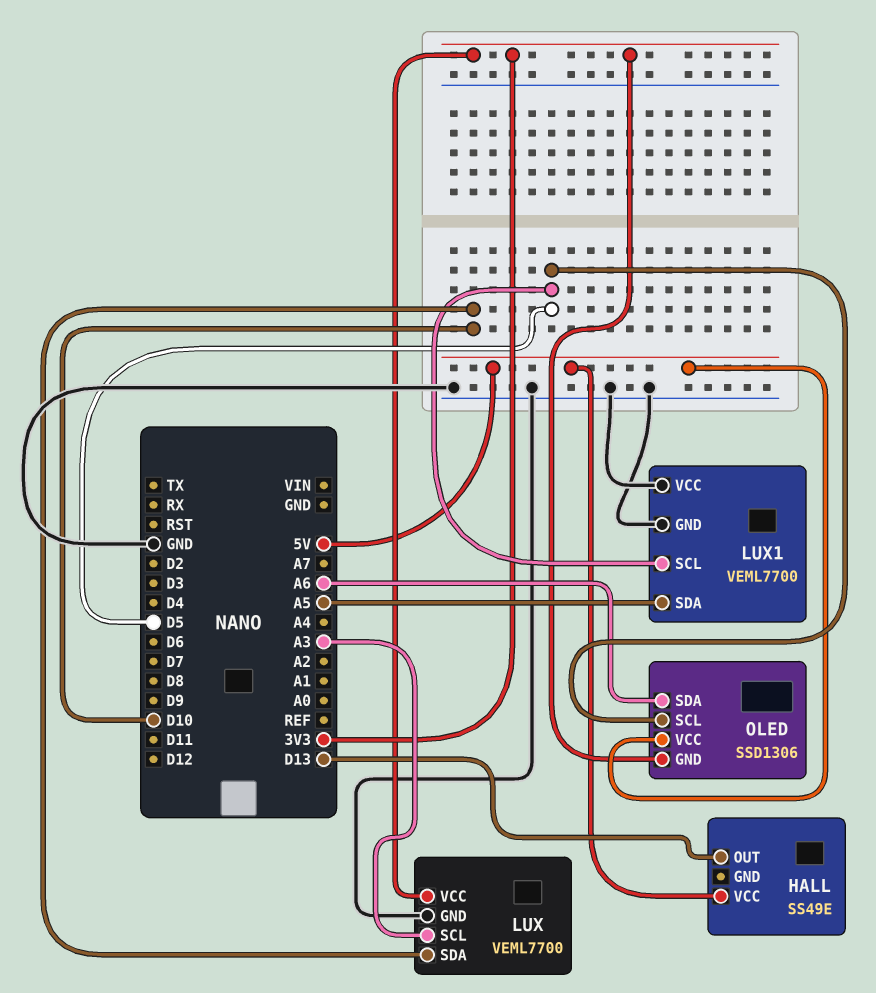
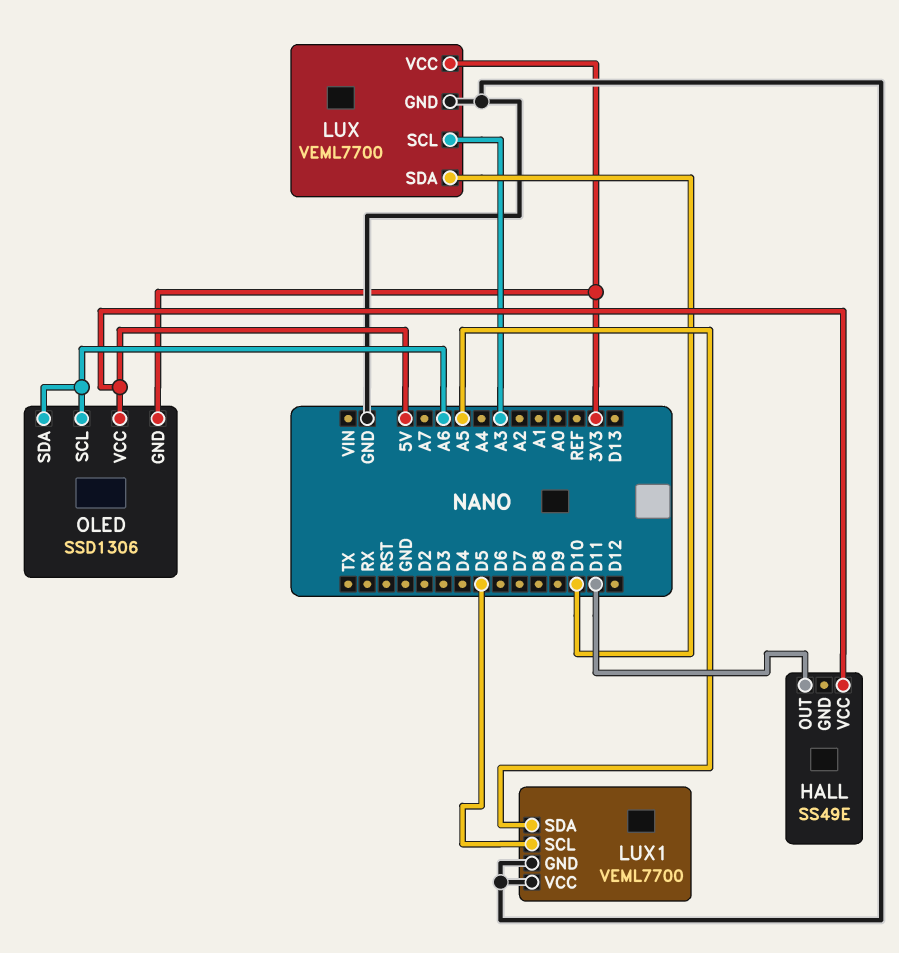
HALL pin OUT: D13 -> D11
OLED pin SCL: D5 -> A6

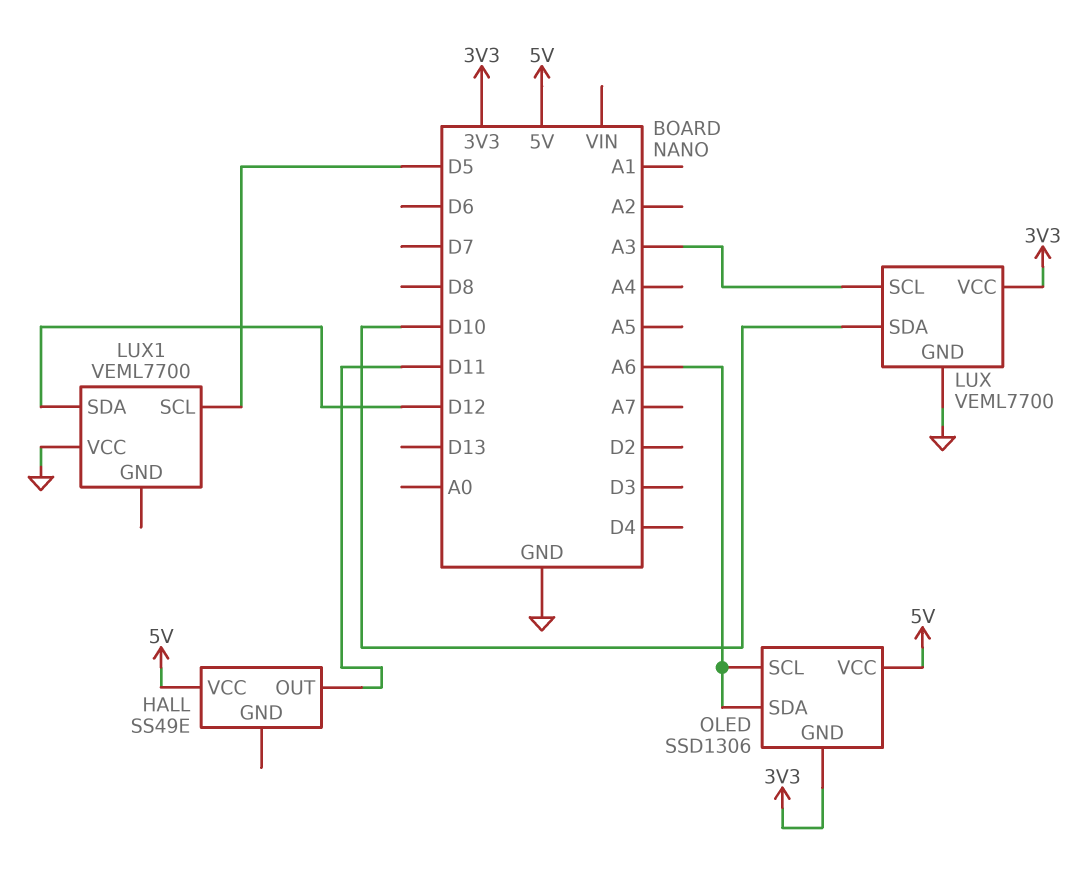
LUX1 pin GND: GND -> none
LUX1 pin SDA: A5 -> D12

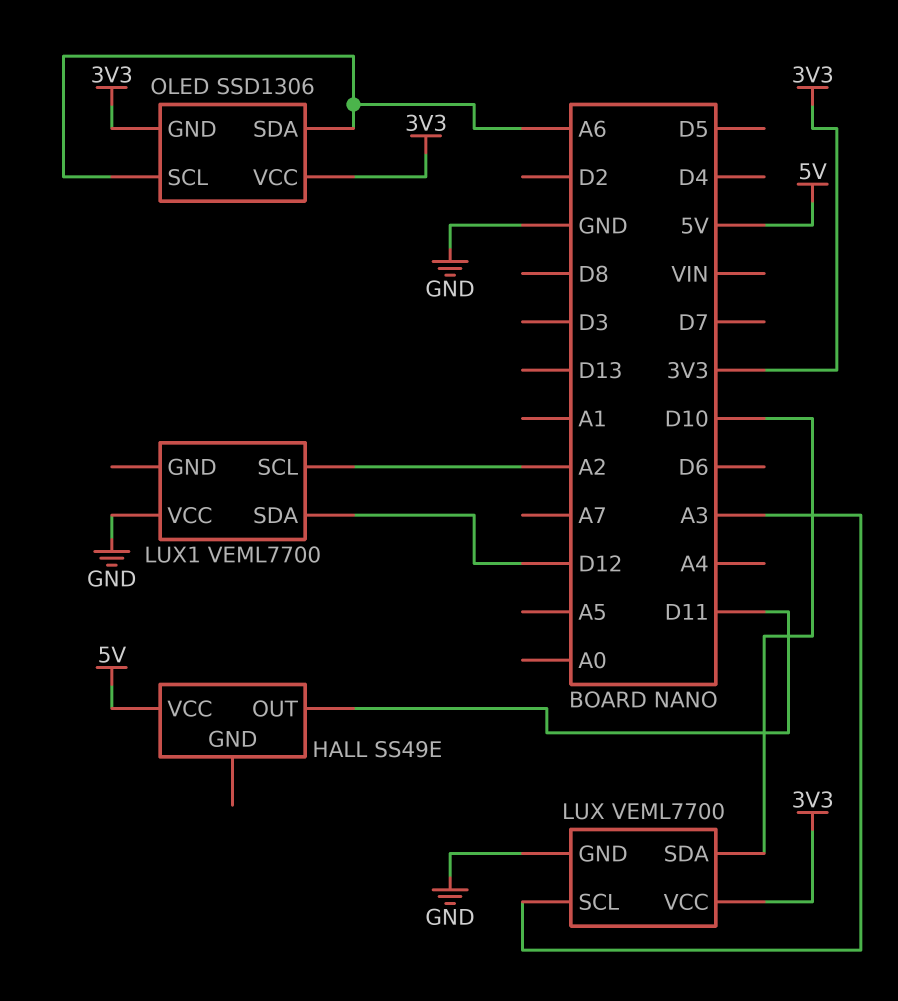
LUX1 pin SCL: D5 -> A2
OLED pin VCC: 5V -> 3V3

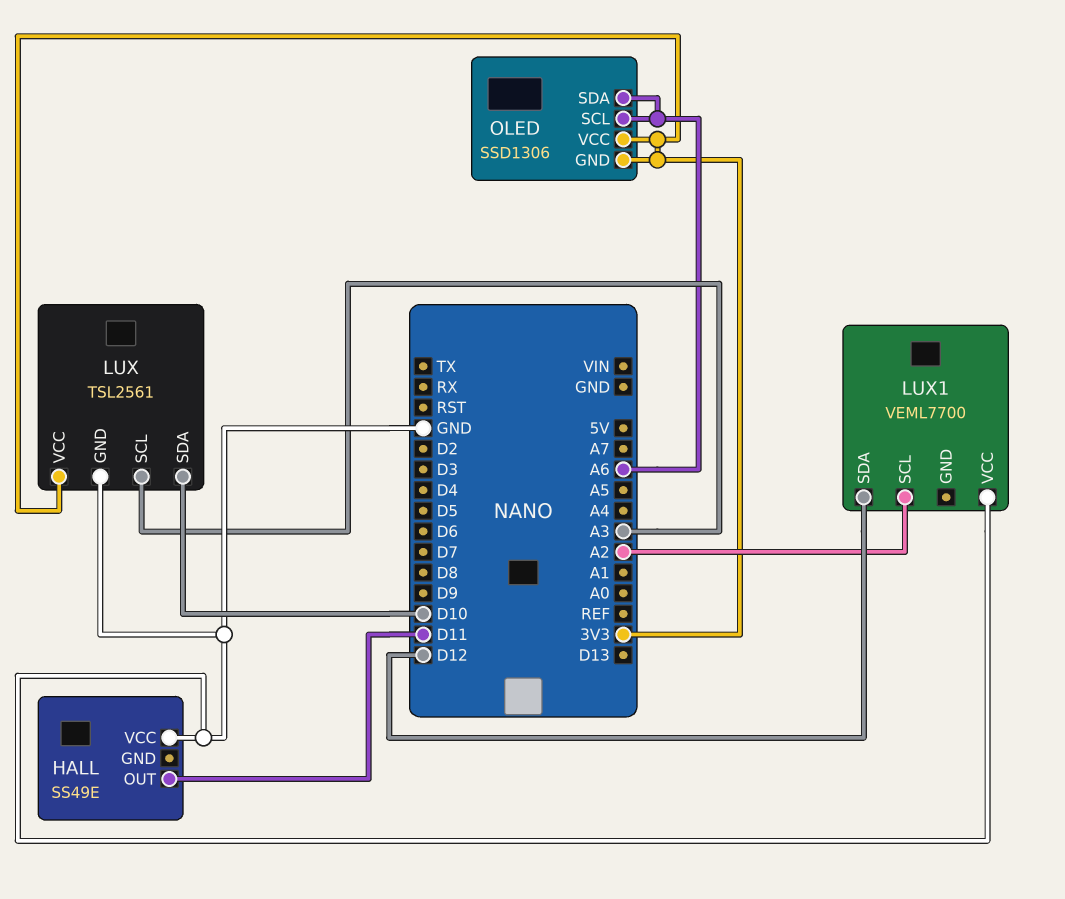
HALL pin VCC: 5V -> GND
LUX: VEML7700 -> TSL2561

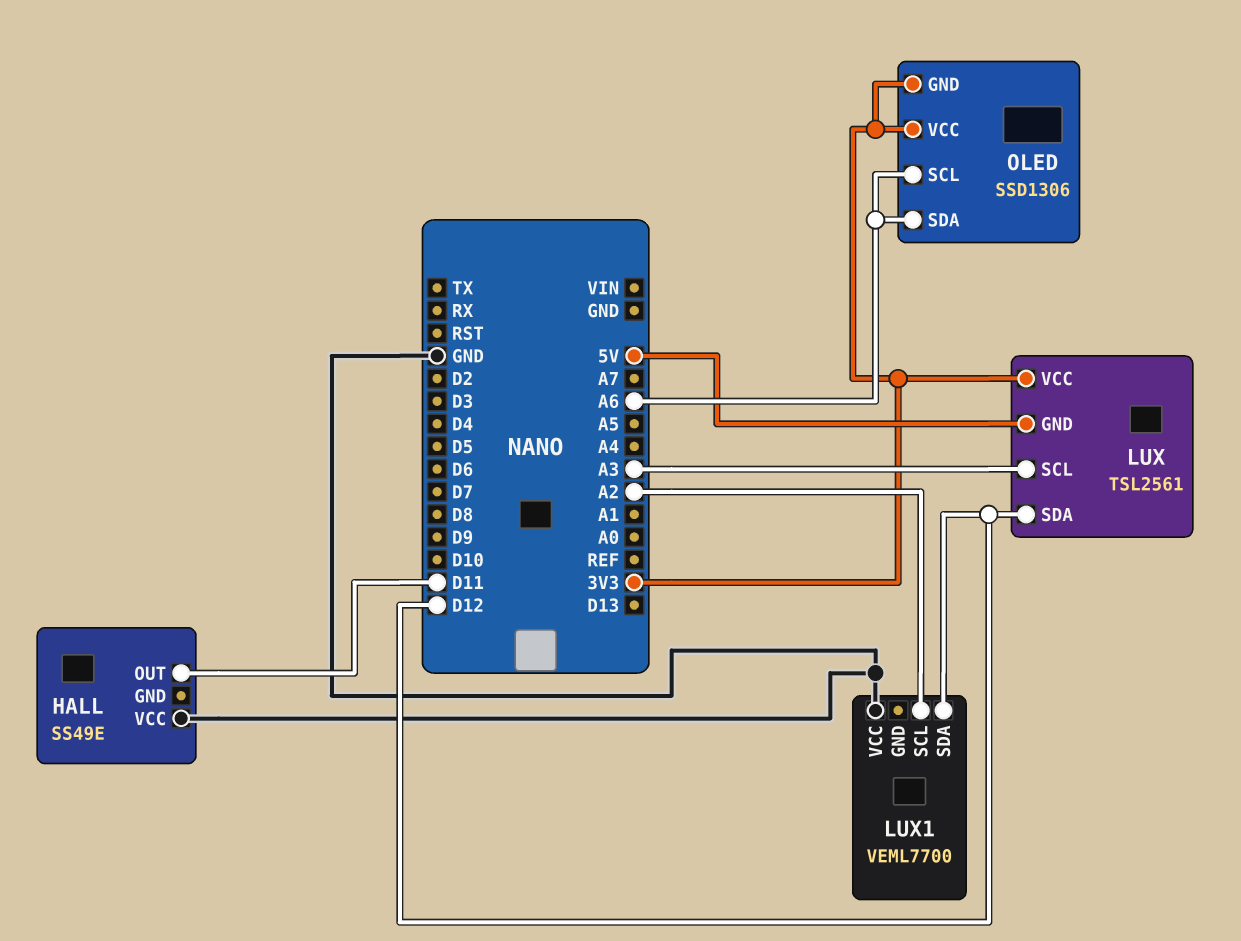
LUX pin GND: GND -> 5V
LUX pin SDA: D10 -> D12

